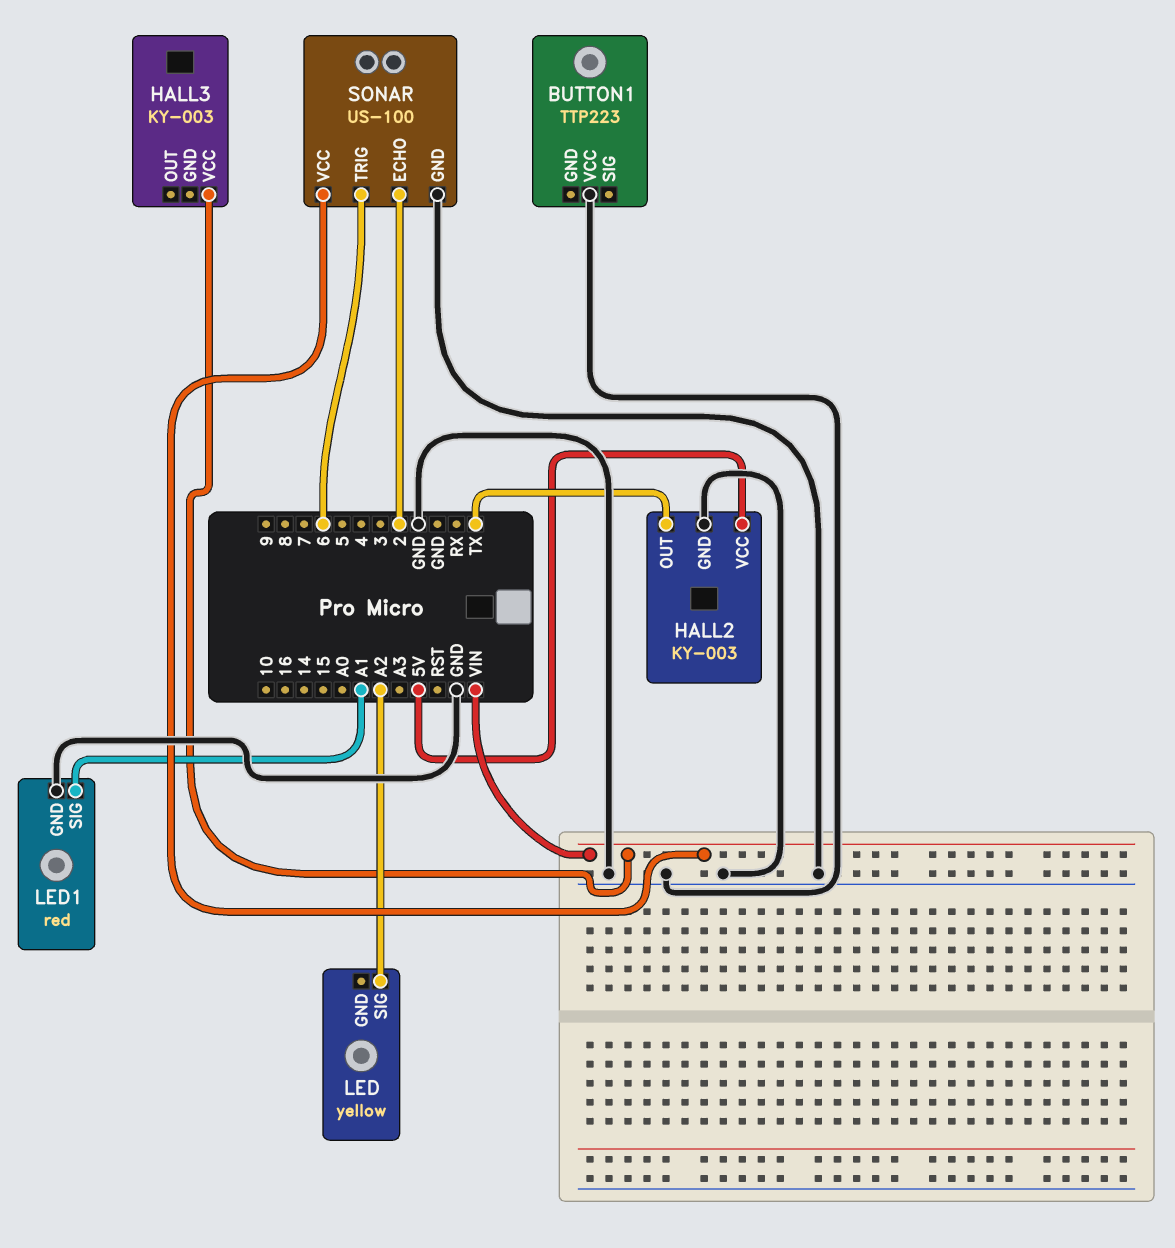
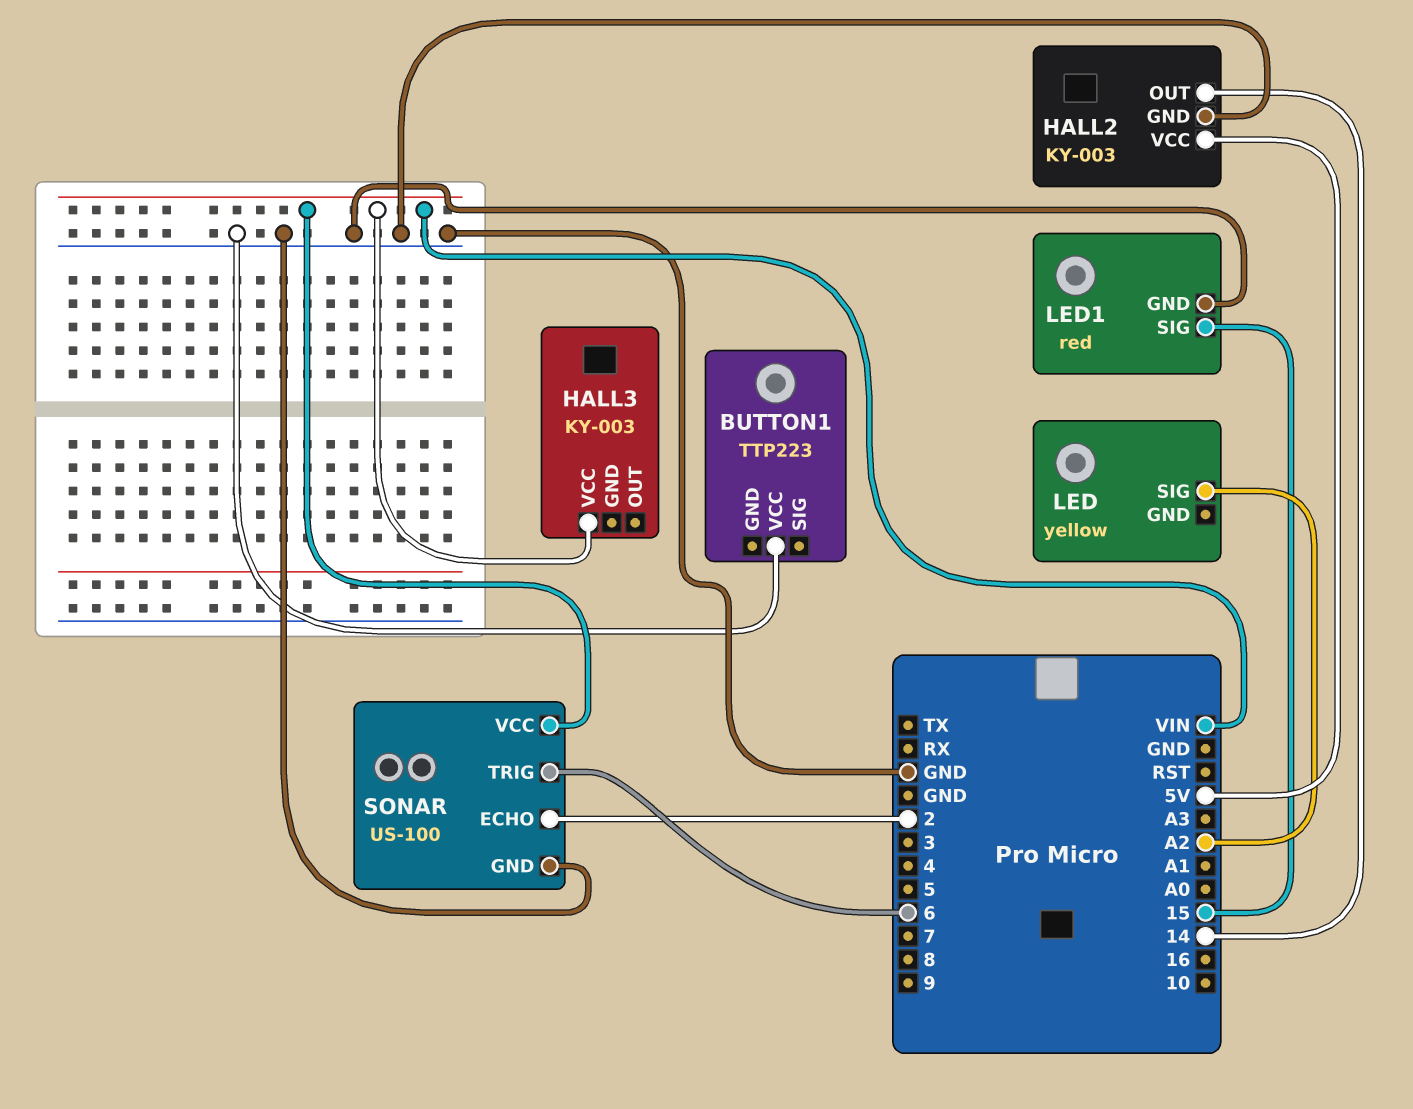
HALL2 pin OUT: TX -> 14
LED1 pin SIG: A1 -> 15

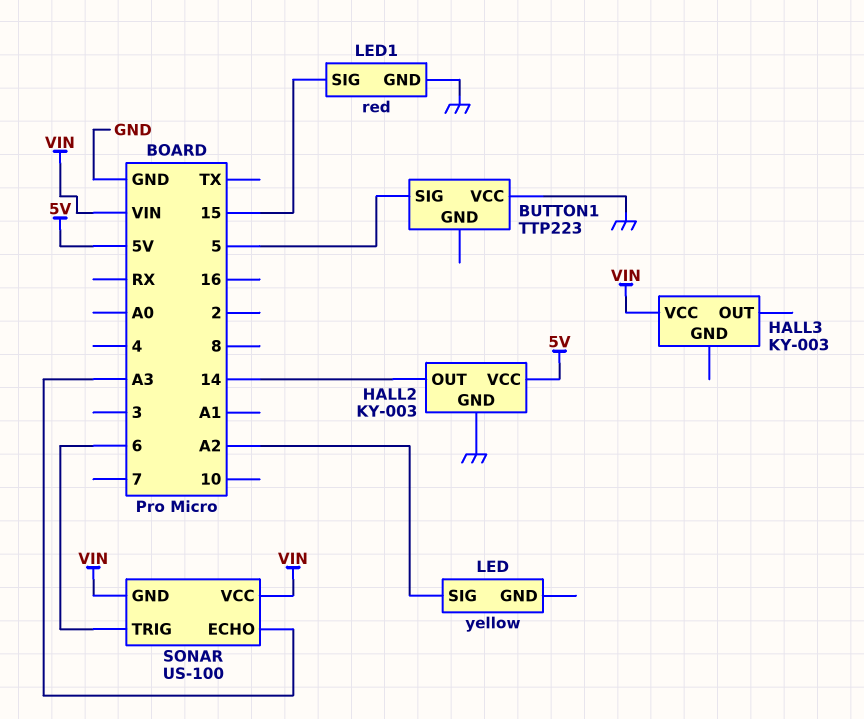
BUTTON1 pin SIG: none -> 5
SONAR pin ECHO: 2 -> A3
SONAR pin GND: GND -> VIN

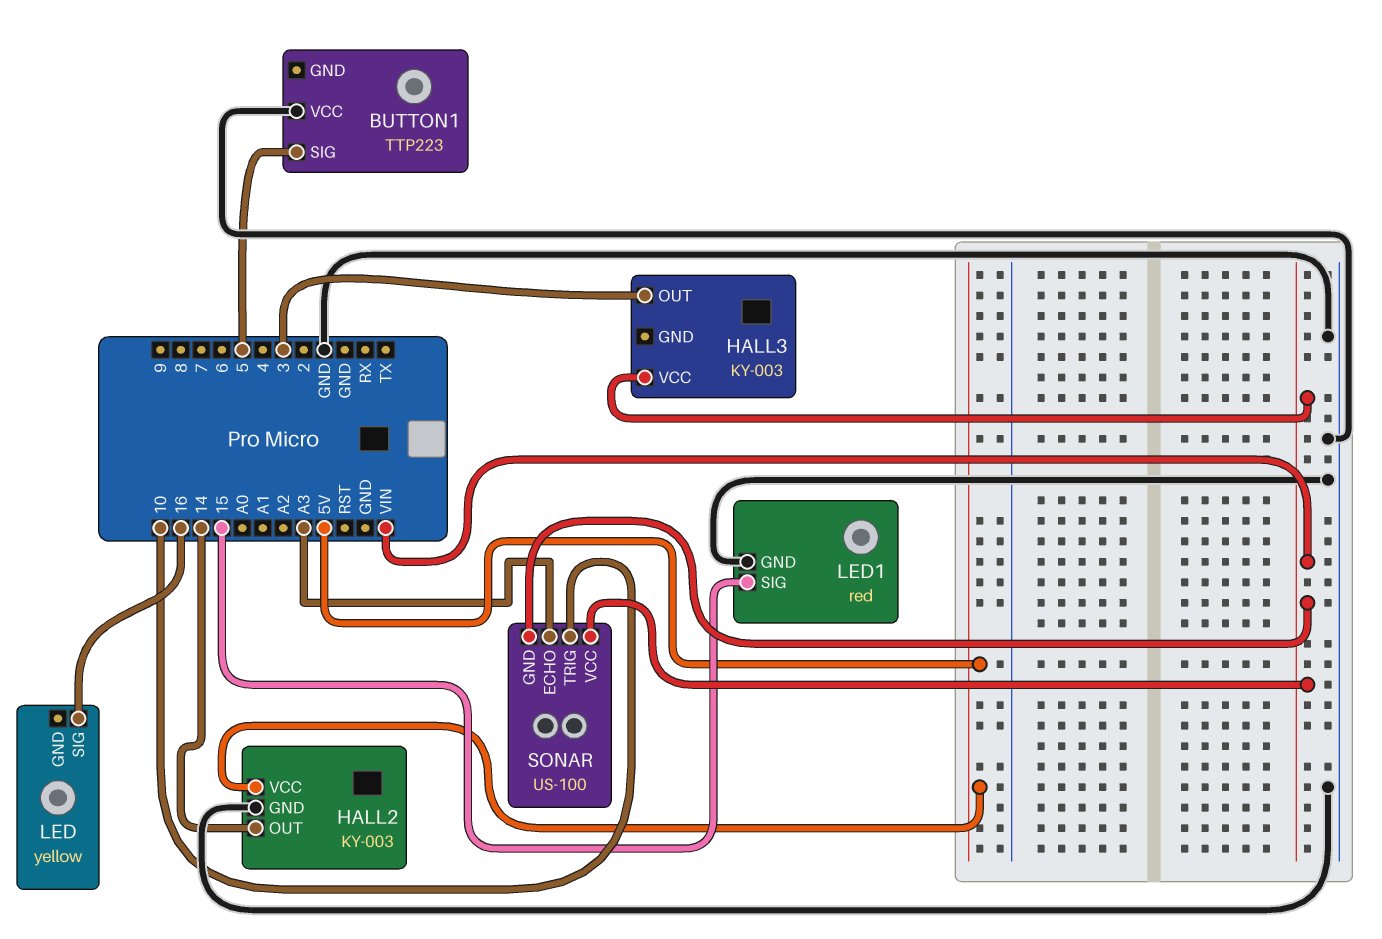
HALL3 pin OUT: none -> 3
LED pin SIG: A2 -> 16
SONAR pin TRIG: 6 -> 10

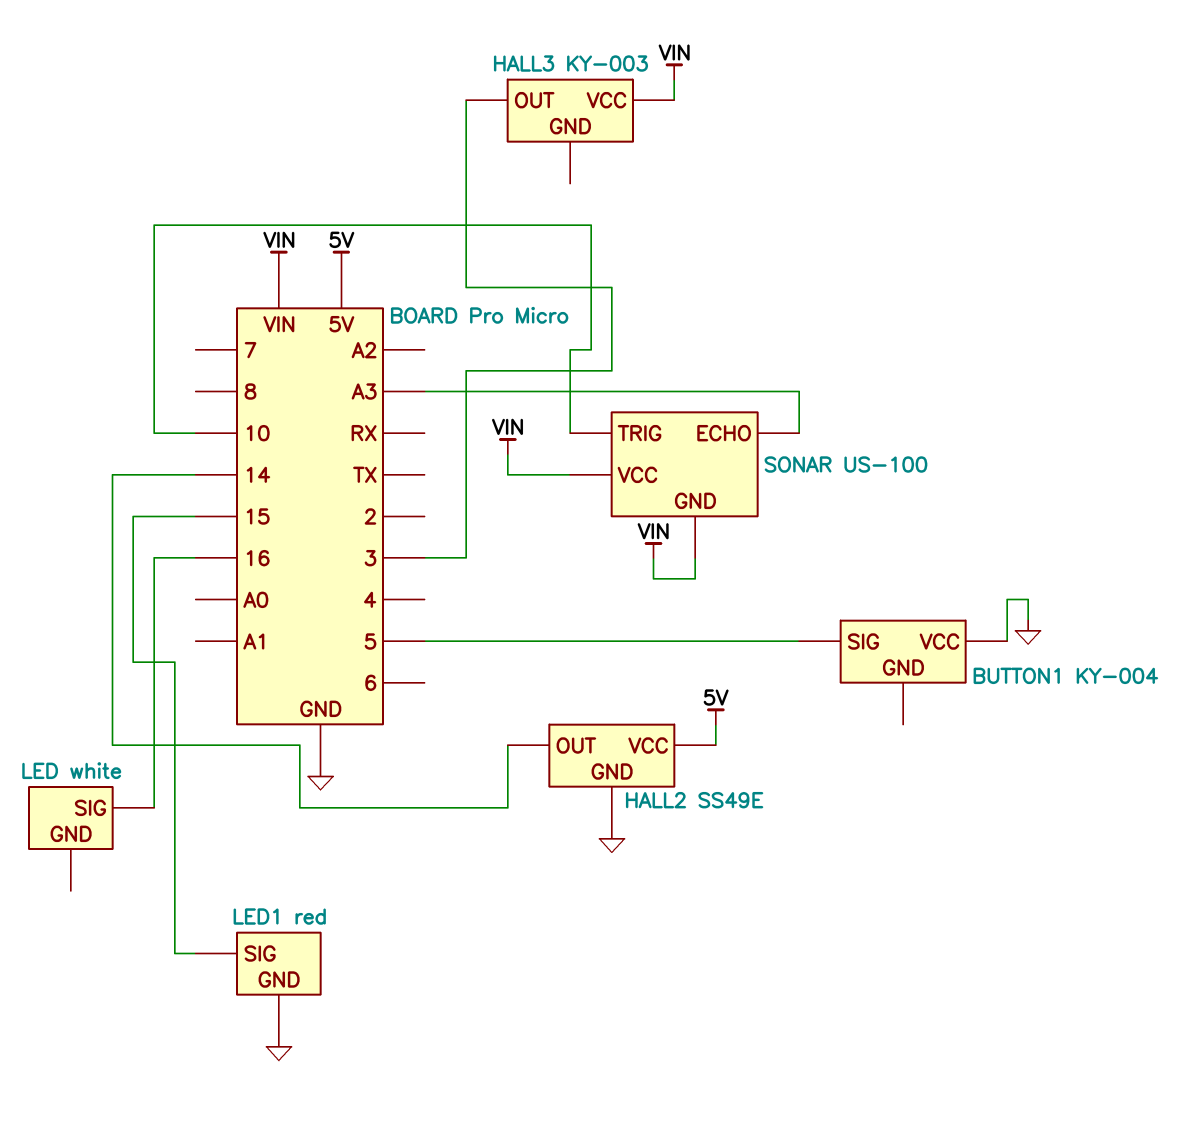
BUTTON1: TTP223 -> KY-004
HALL2: KY-003 -> SS49E
LED: yellow -> white

